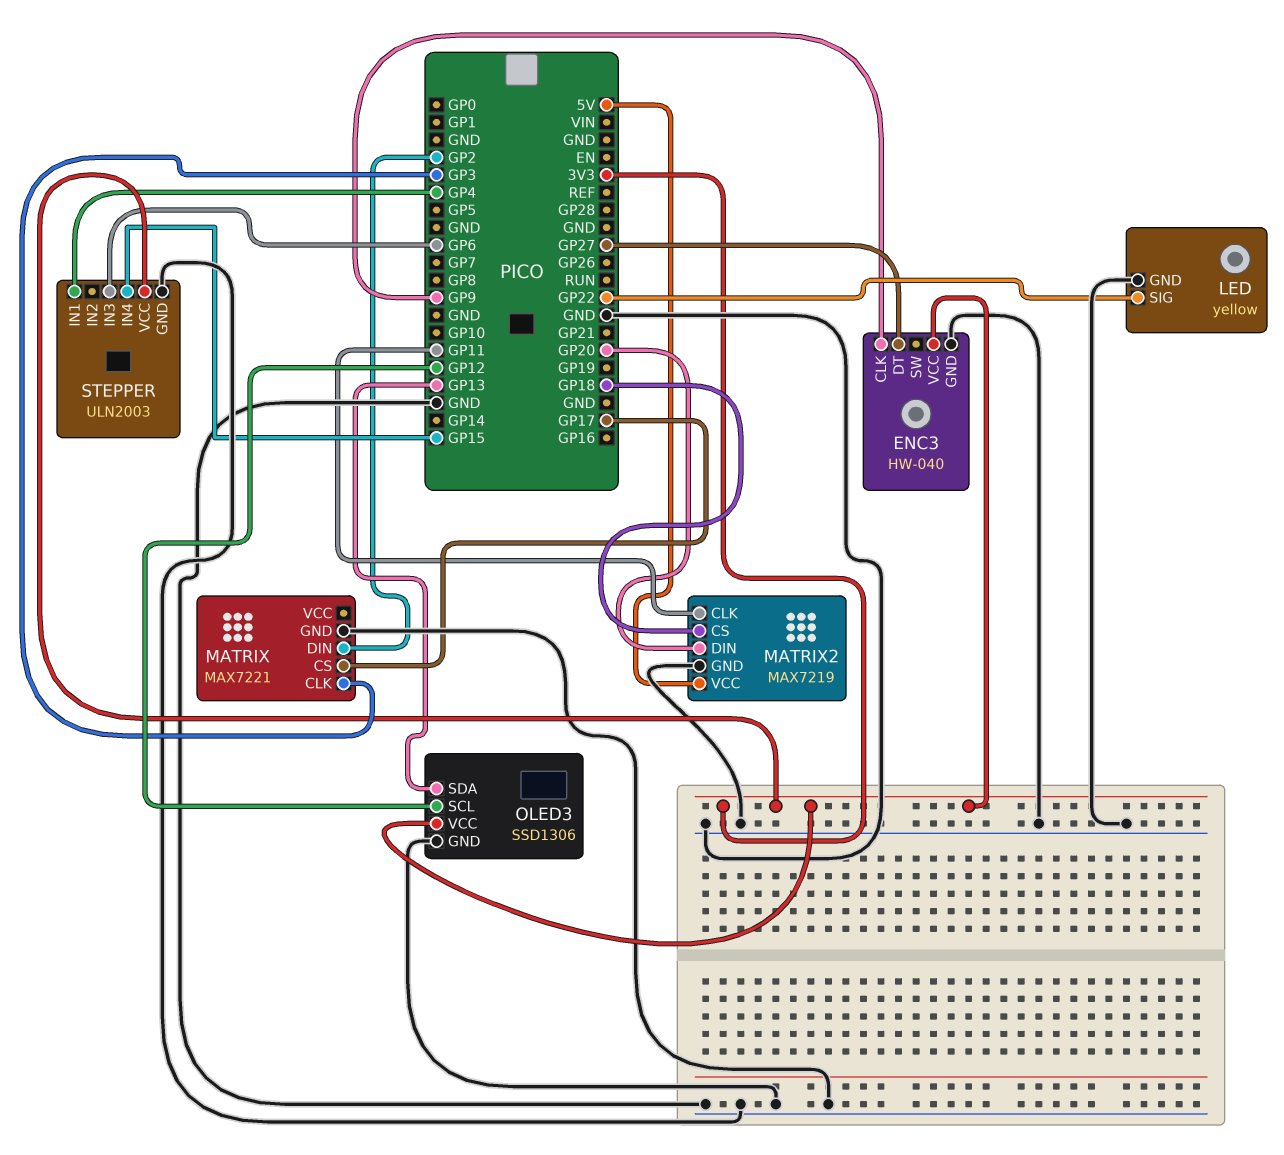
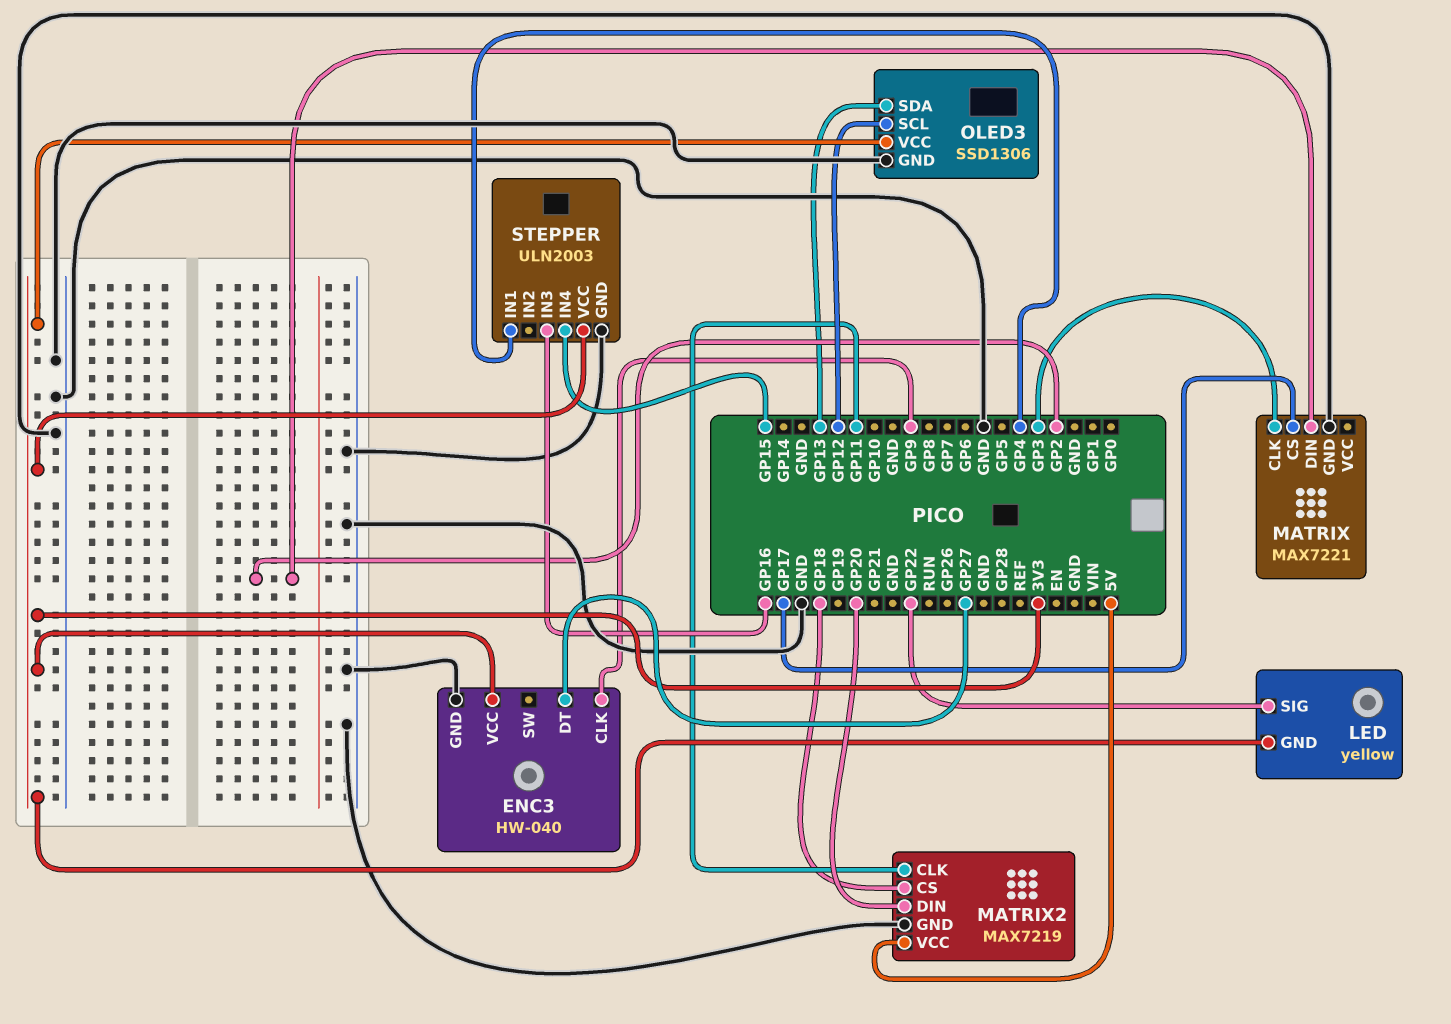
LED pin GND: GND -> 3V3
STEPPER pin IN3: GP6 -> GP16

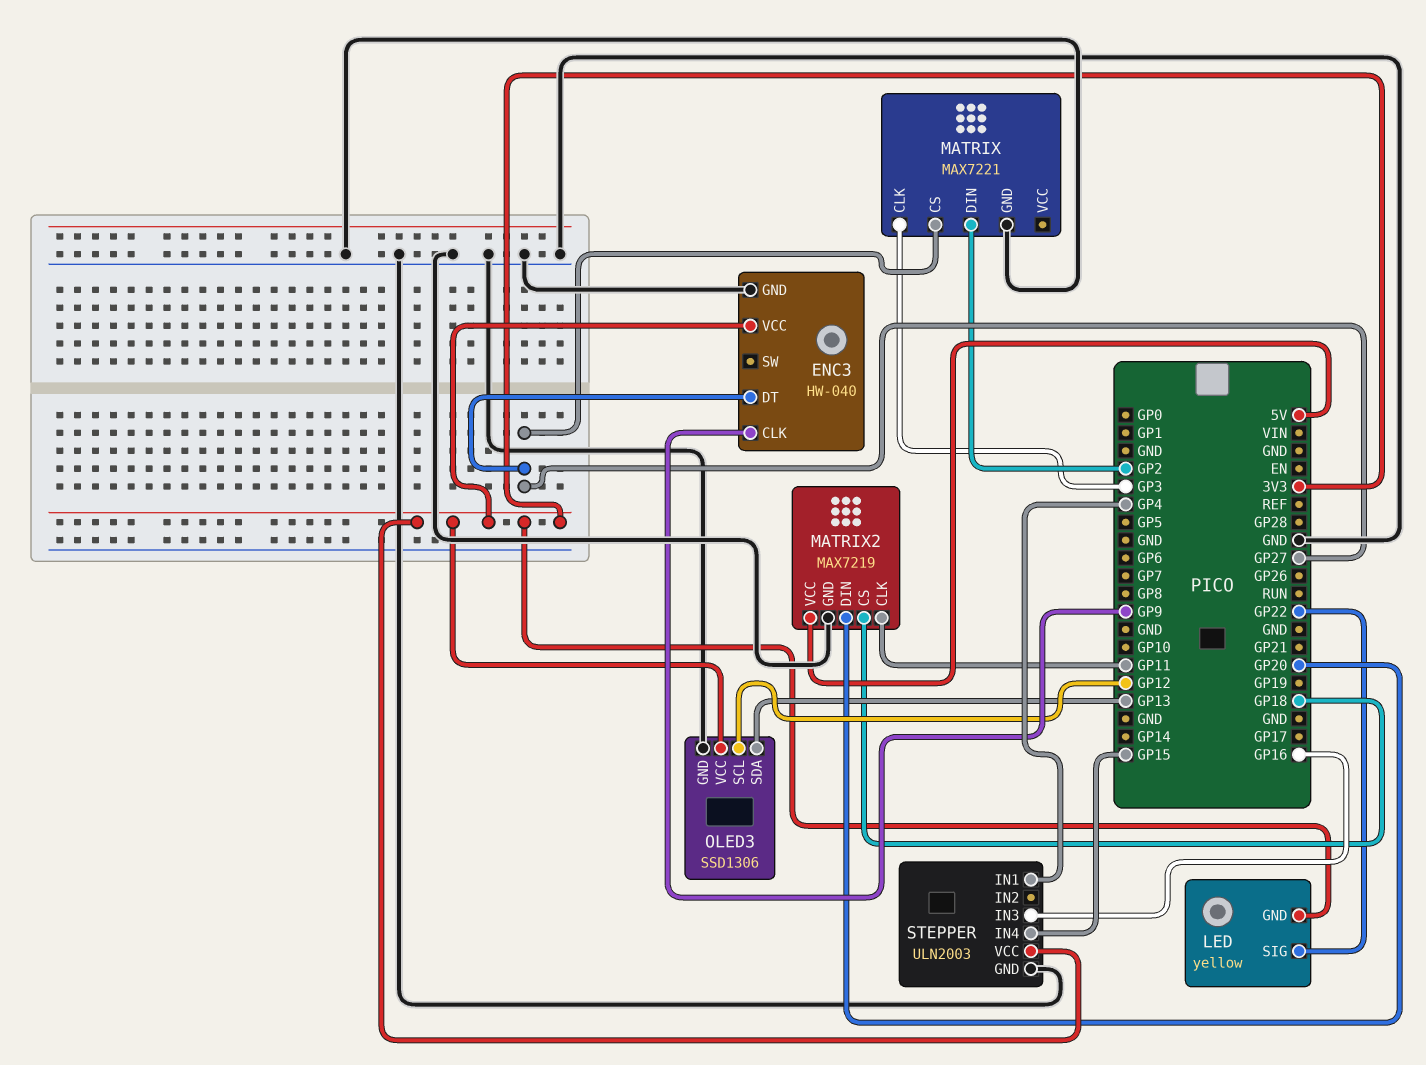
MATRIX pin CS: GP17 -> GP27

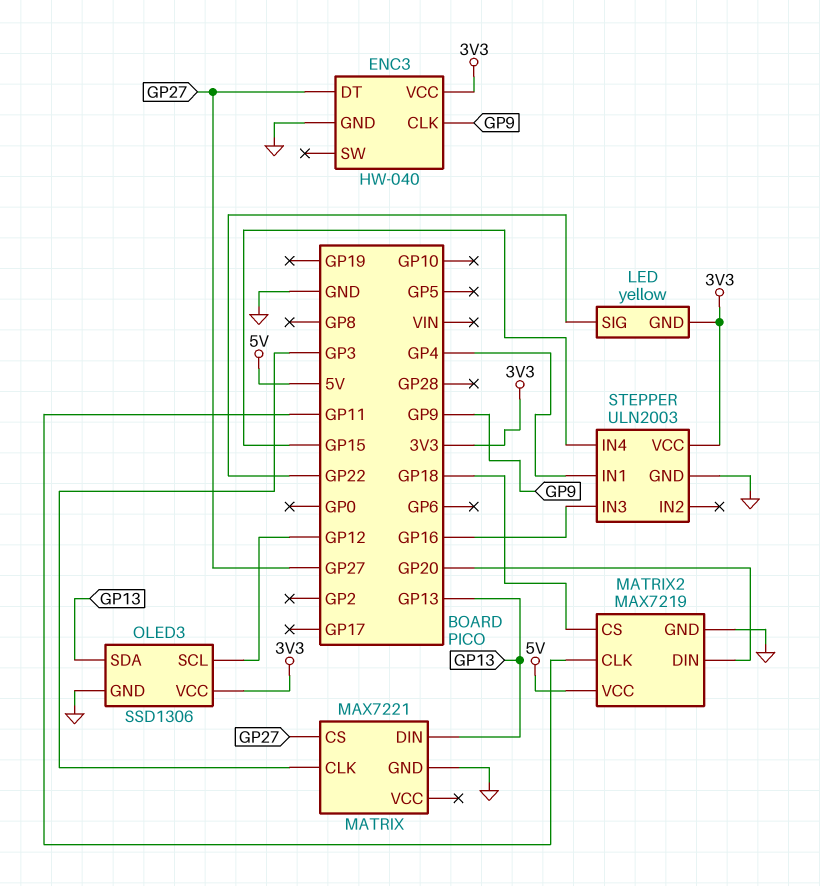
MATRIX pin DIN: GP2 -> GP13

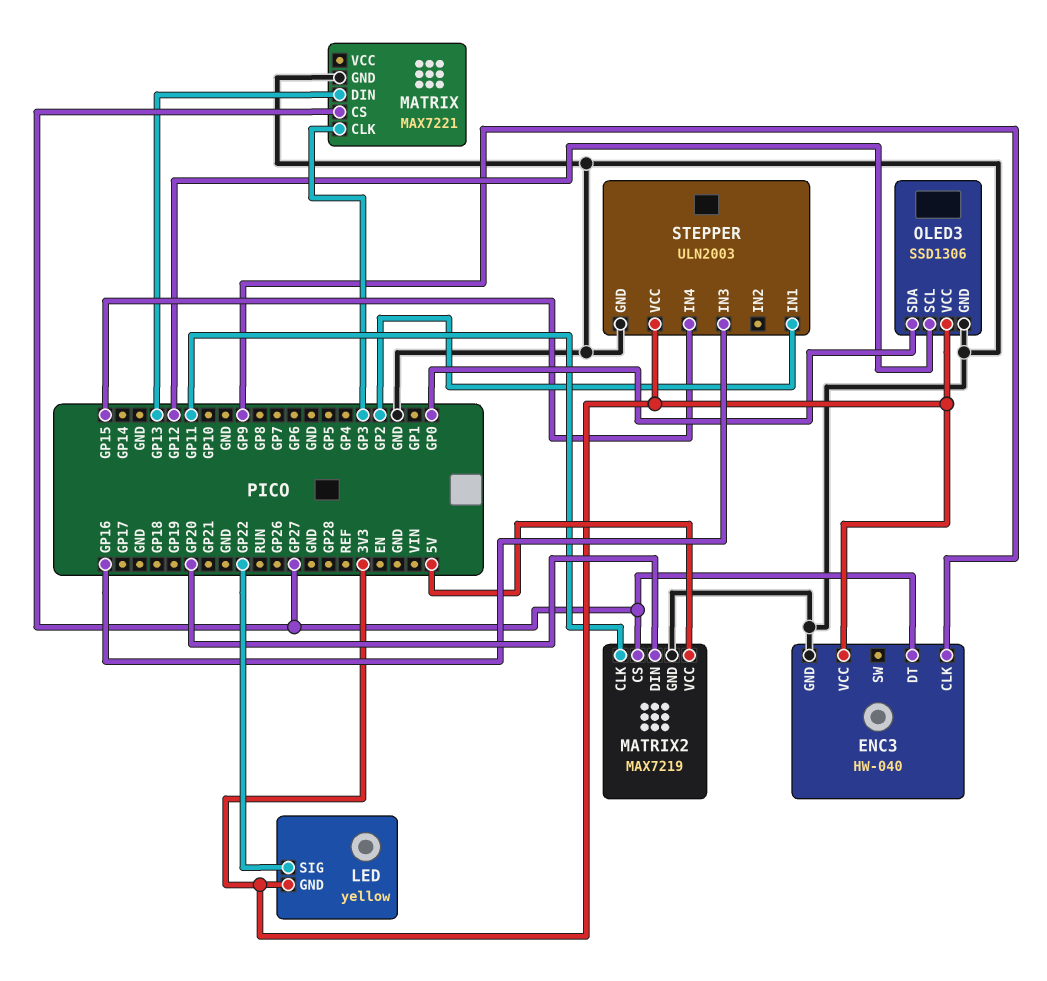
MATRIX2 pin CS: GP18 -> GP27
OLED3 pin SDA: GP13 -> GP0
STEPPER pin IN1: GP4 -> GP2

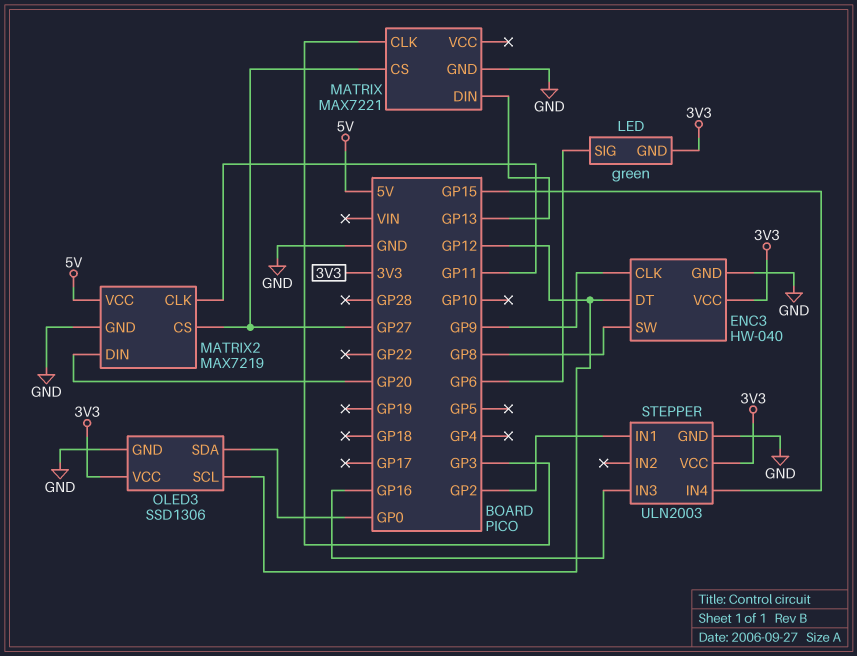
ENC3 pin DT: GP27 -> GP12
ENC3 pin SW: none -> GP8
LED: yellow -> green
LED pin SIG: GP22 -> GP6

